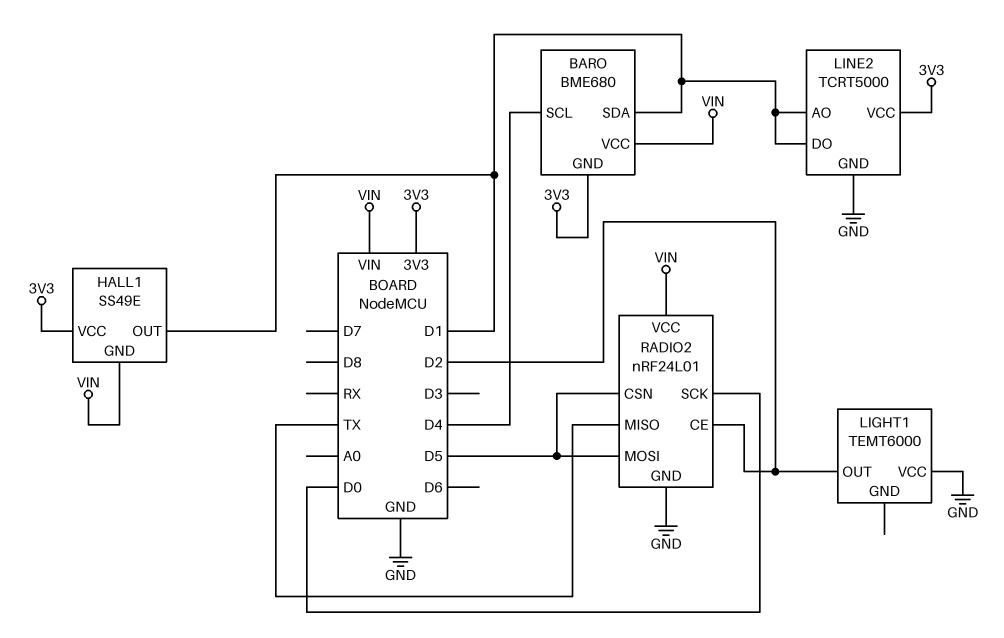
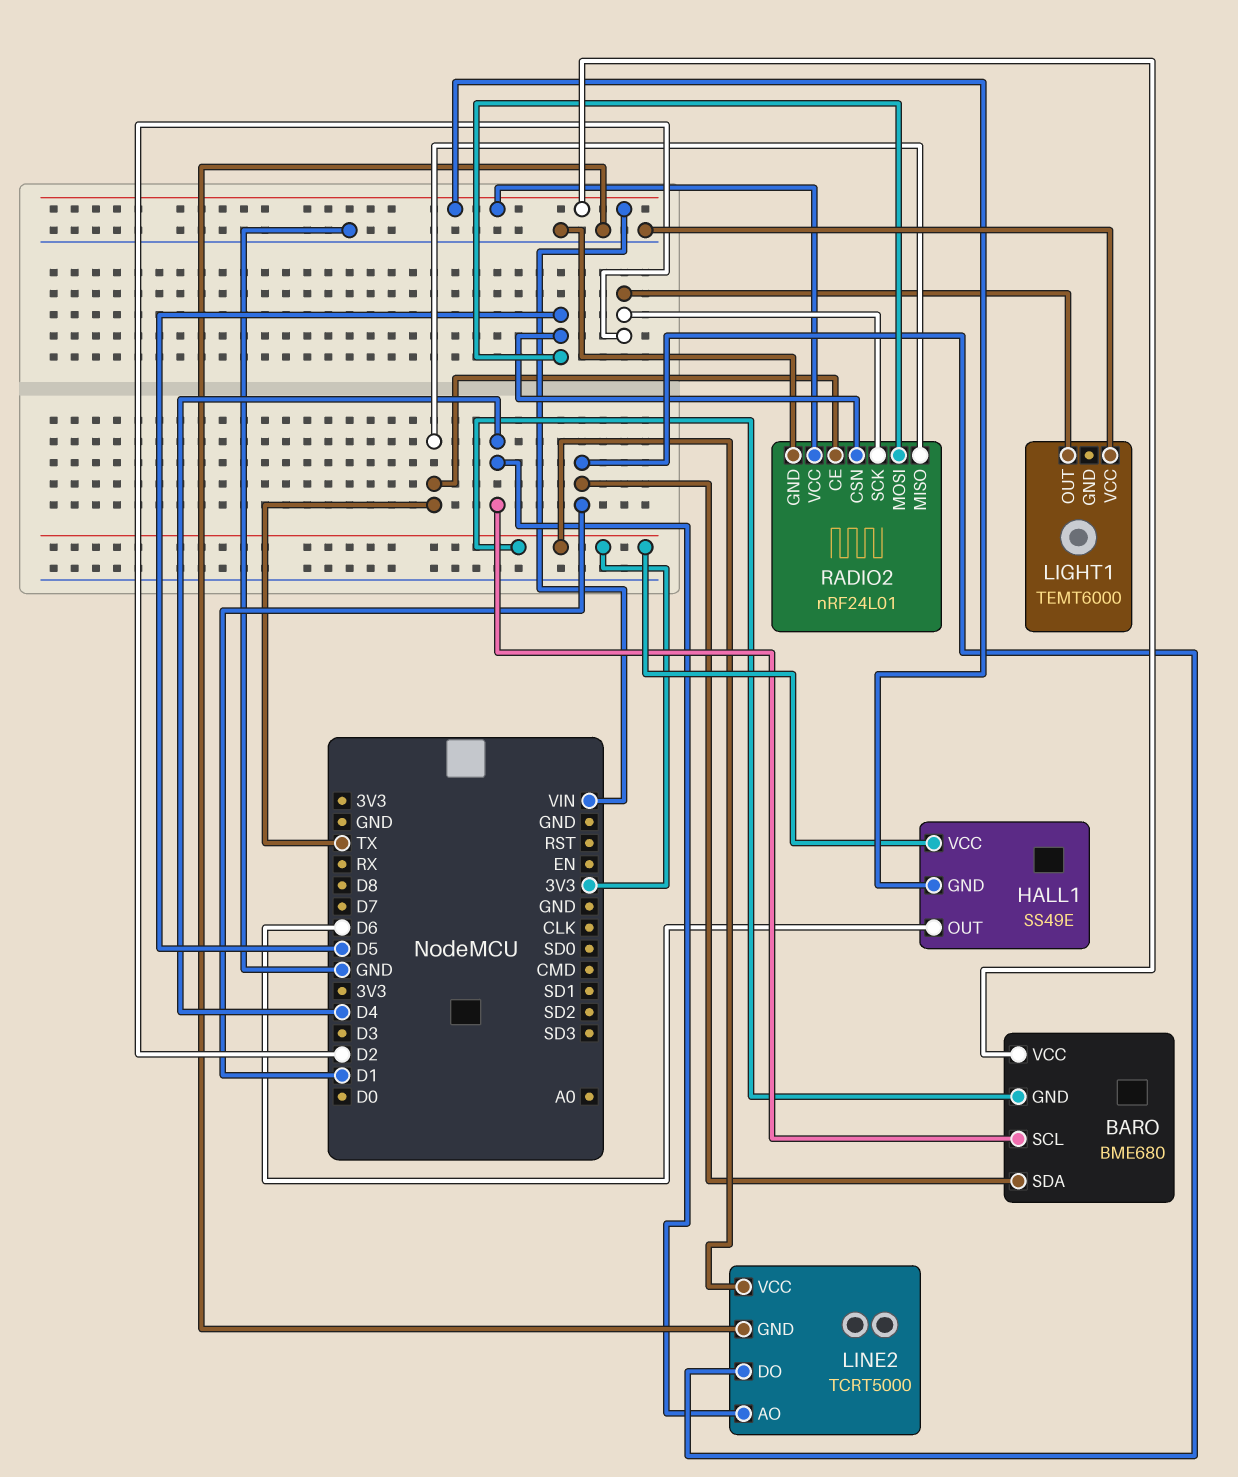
HALL1 pin OUT: D1 -> D6
LINE2 pin AO: D1 -> D4
RADIO2 pin CE: D2 -> TX
RADIO2 pin SCK: D0 -> D2

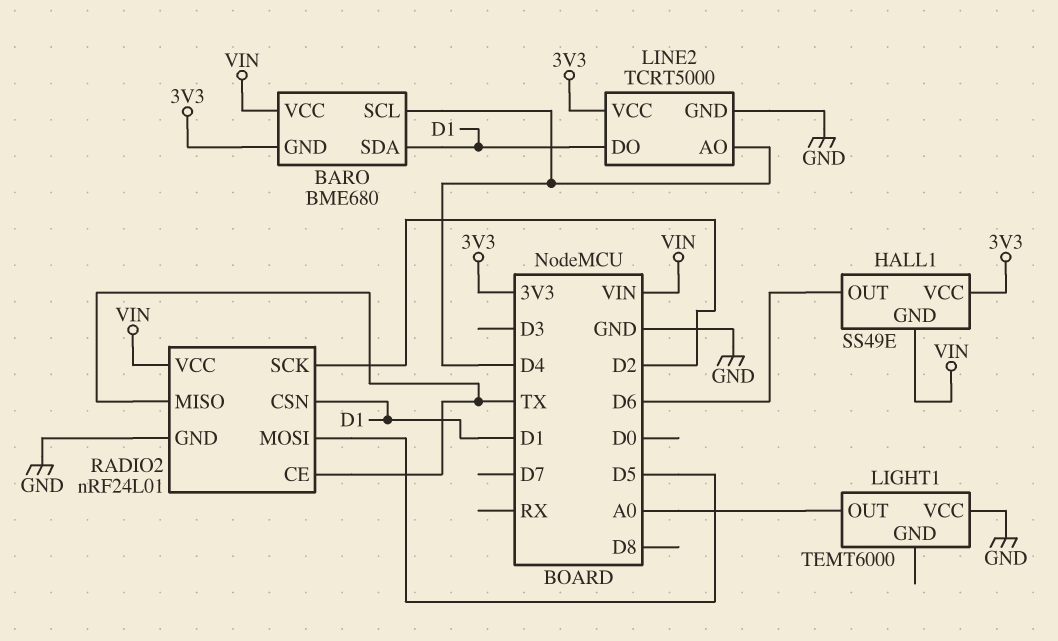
LIGHT1 pin OUT: D2 -> A0
RADIO2 pin CSN: D5 -> D1

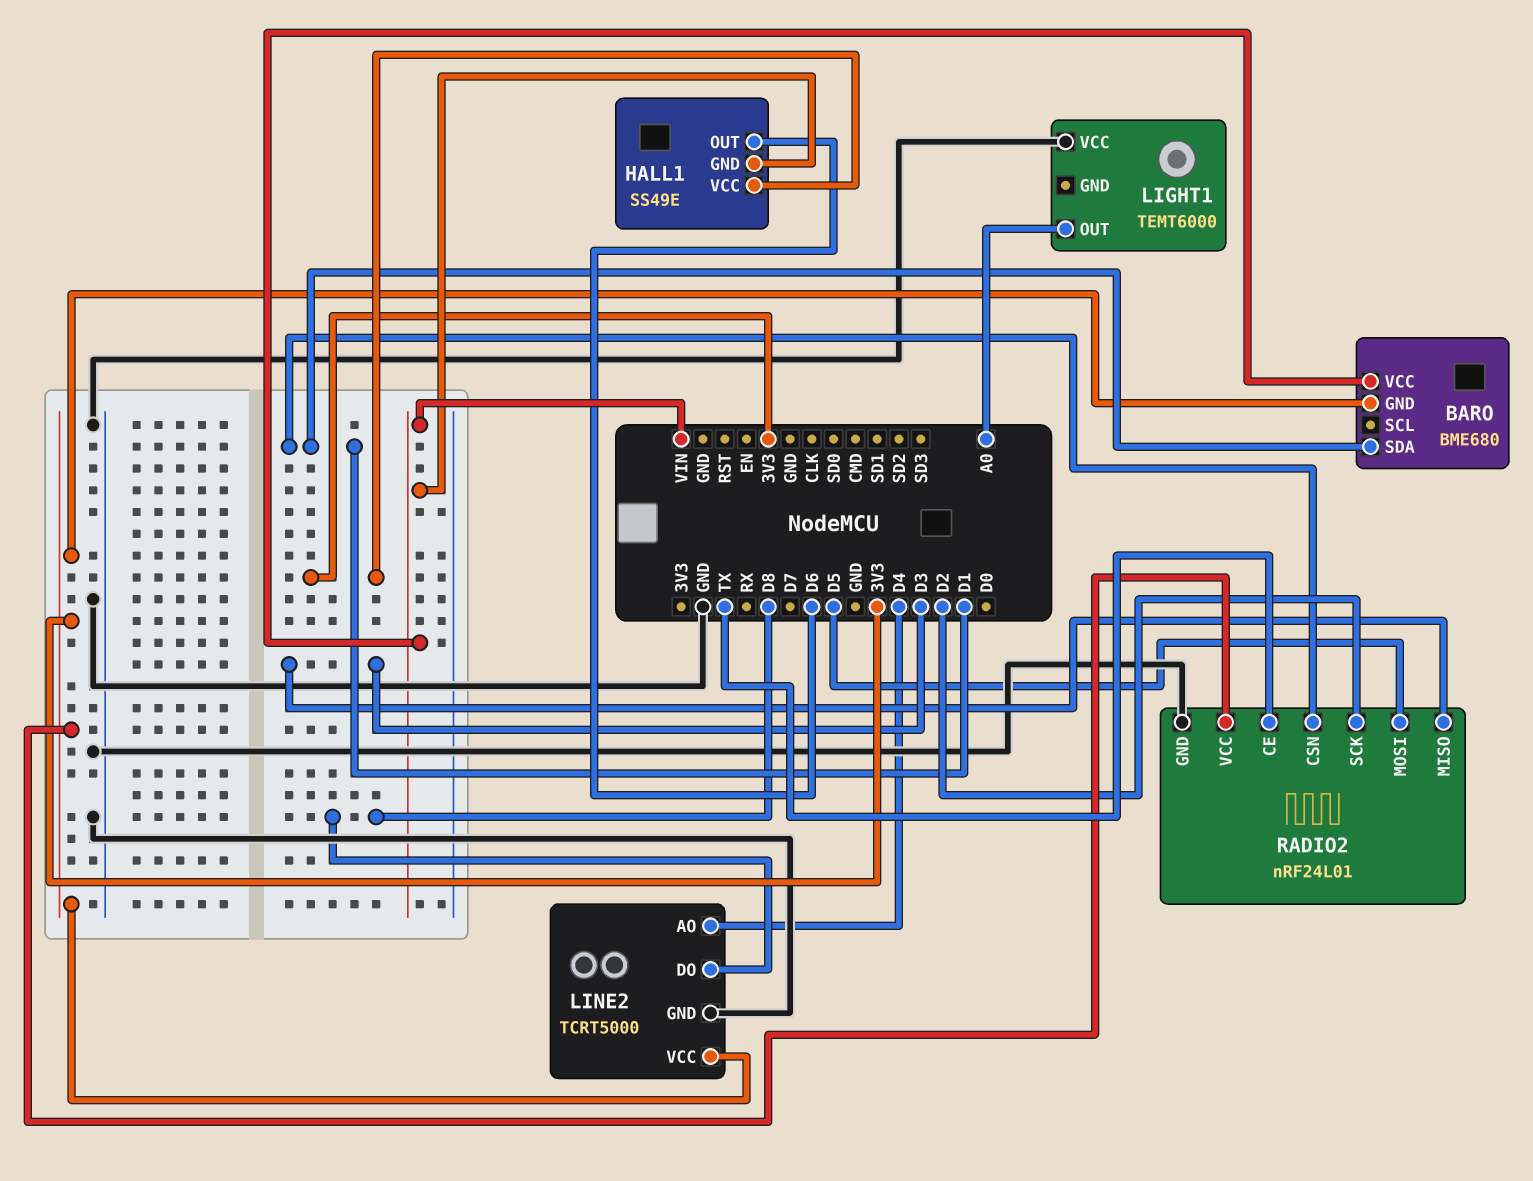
BARO pin SCL: D4 -> none
LINE2 pin DO: D1 -> D8
RADIO2 pin MISO: TX -> D3
RADIO2 pin VCC: VIN -> 3V3

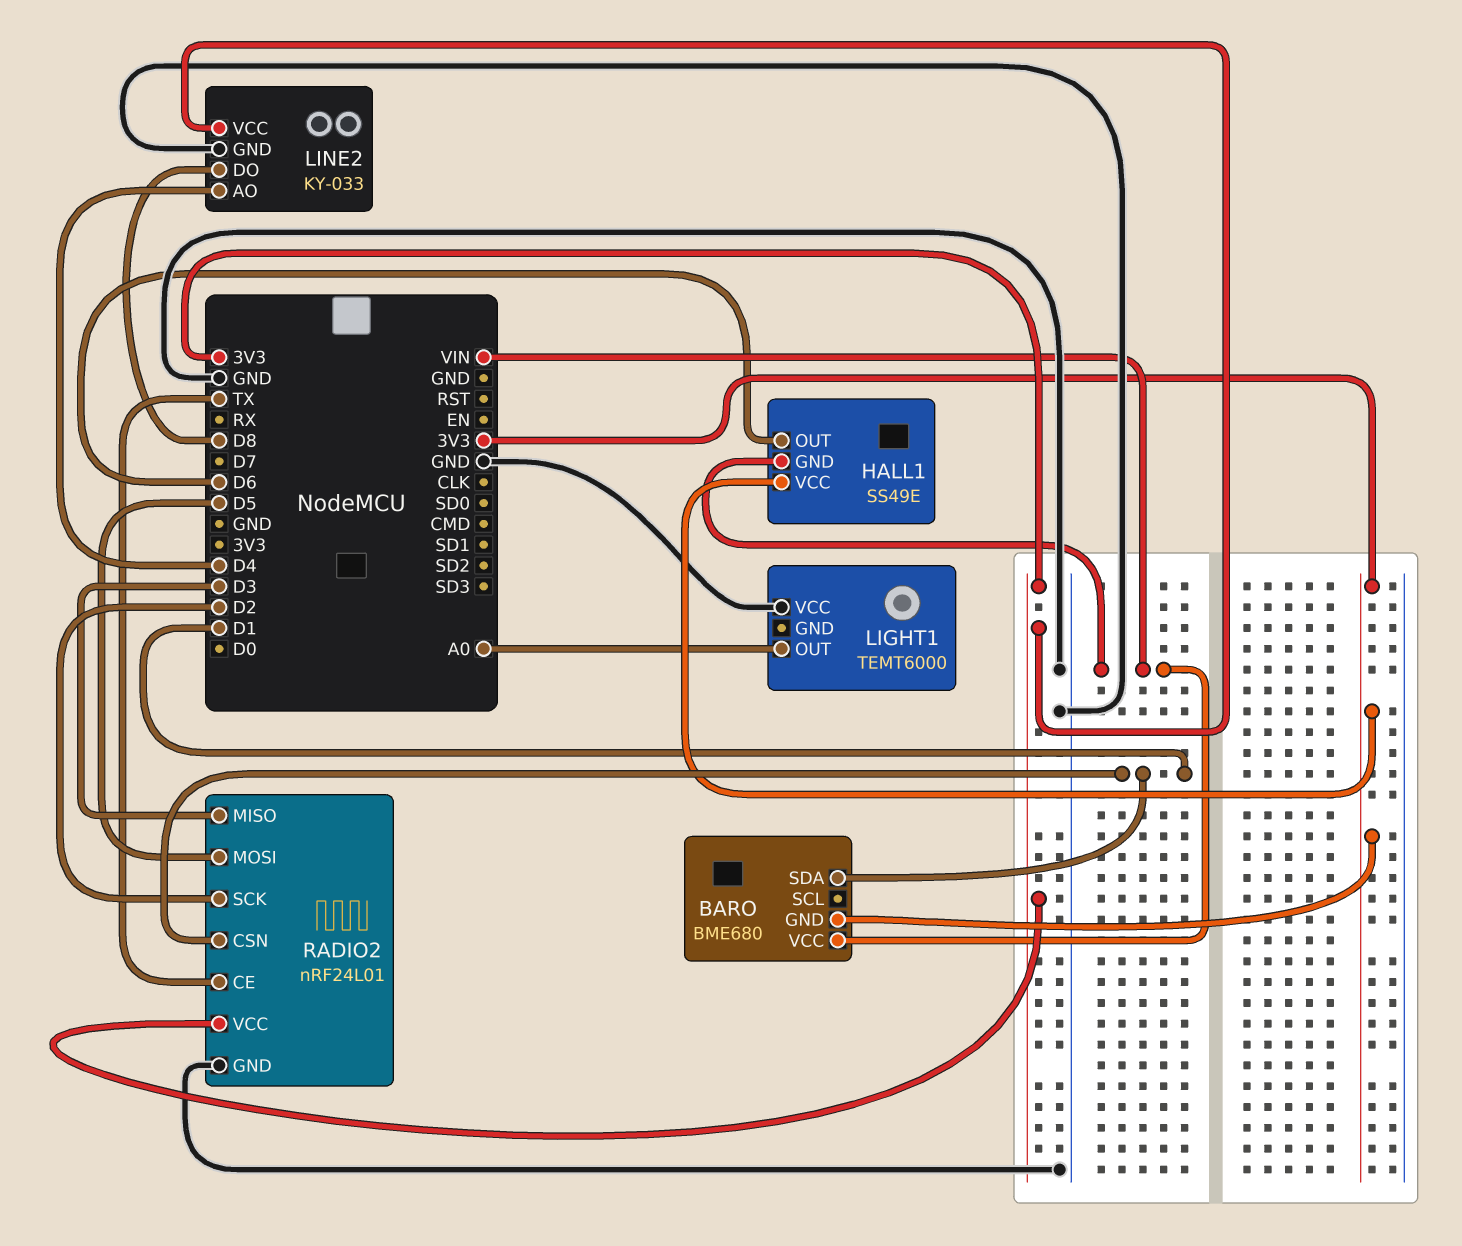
LINE2: TCRT5000 -> KY-033

